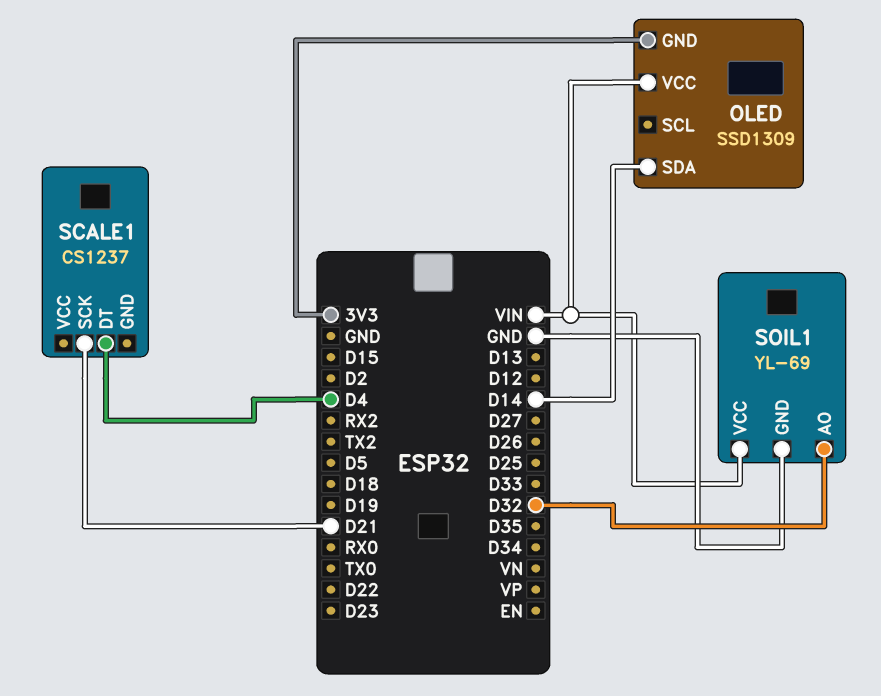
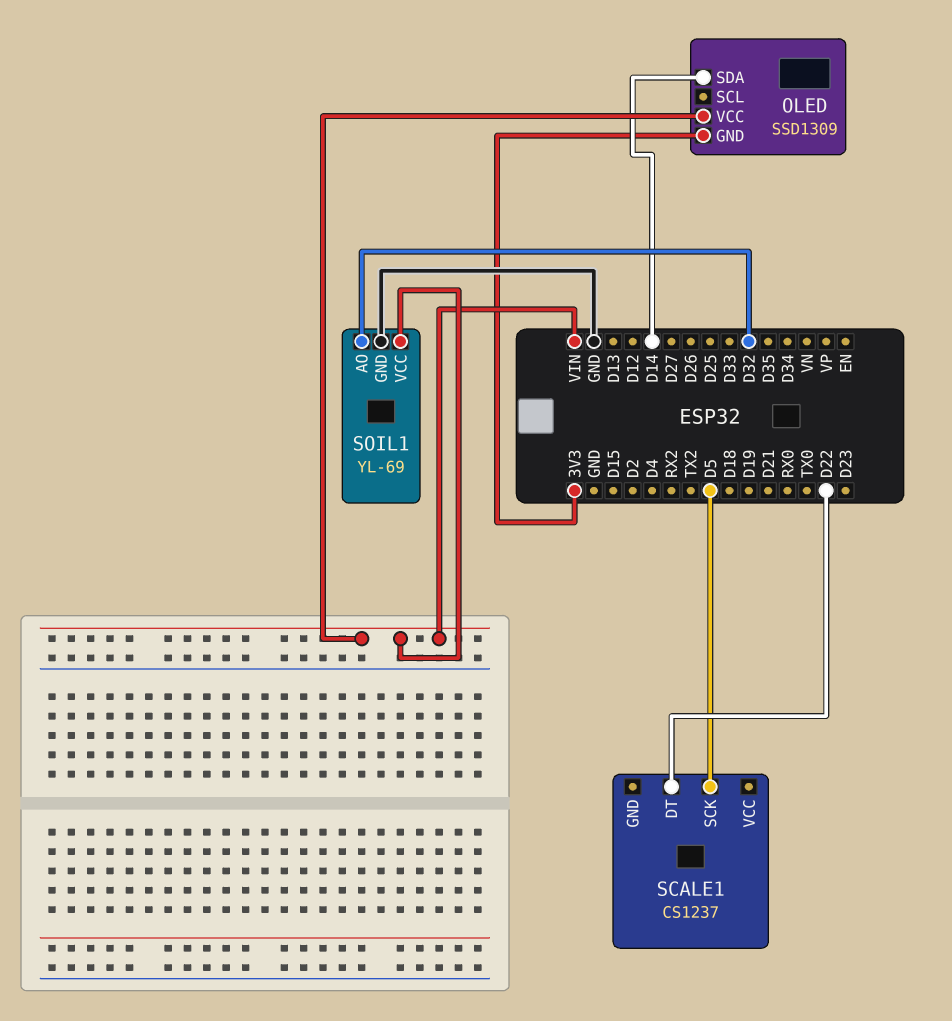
SCALE1 pin DT: D4 -> D22
SCALE1 pin SCK: D21 -> D5

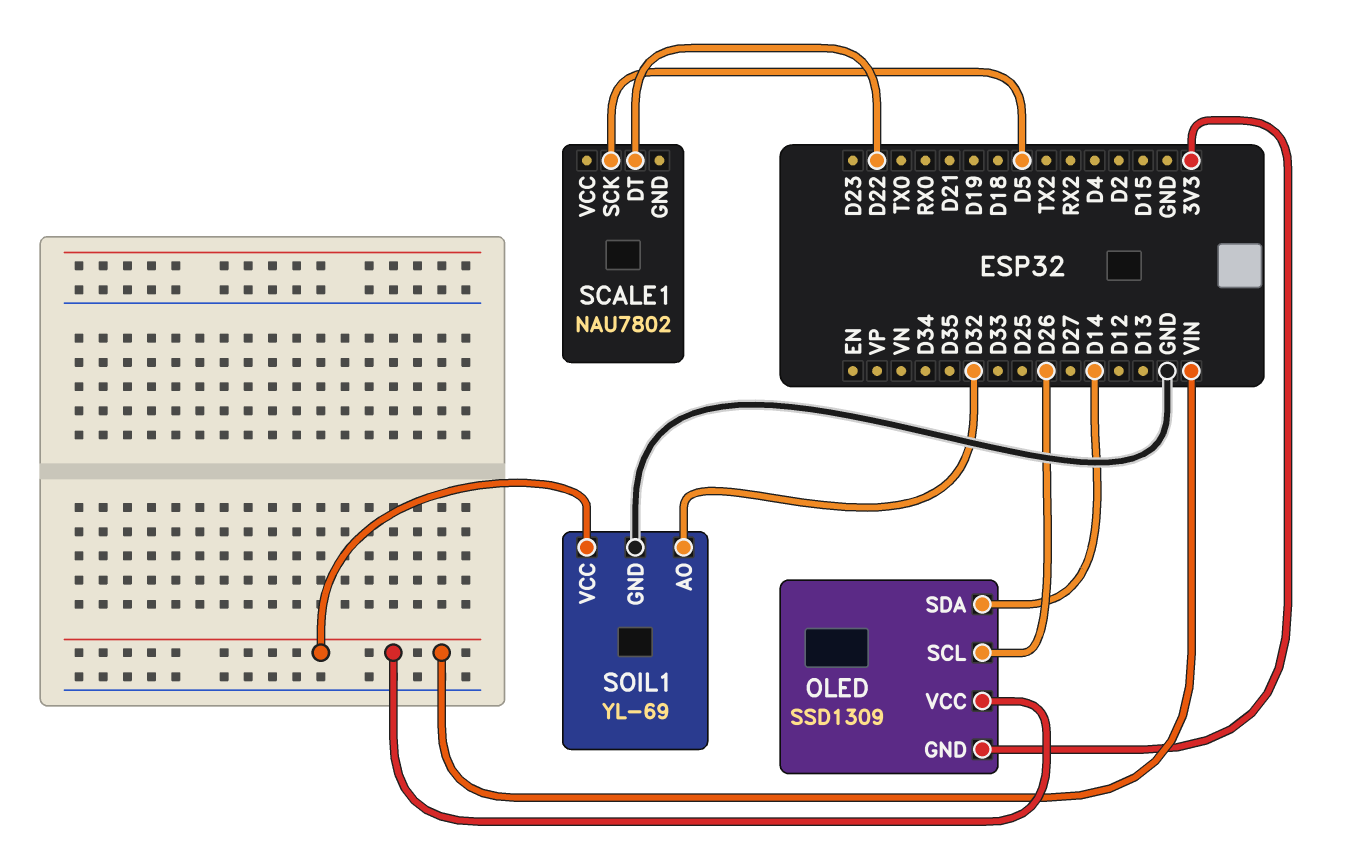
OLED pin SCL: none -> D26
SCALE1: CS1237 -> NAU7802

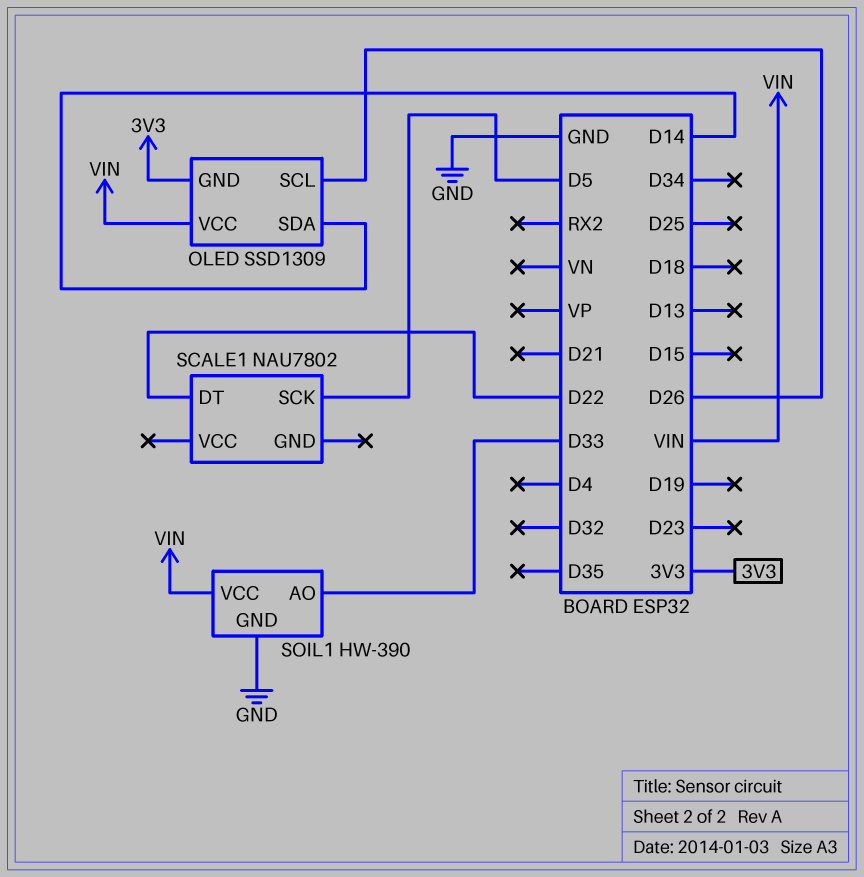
SOIL1: YL-69 -> HW-390
SOIL1 pin AO: D32 -> D33

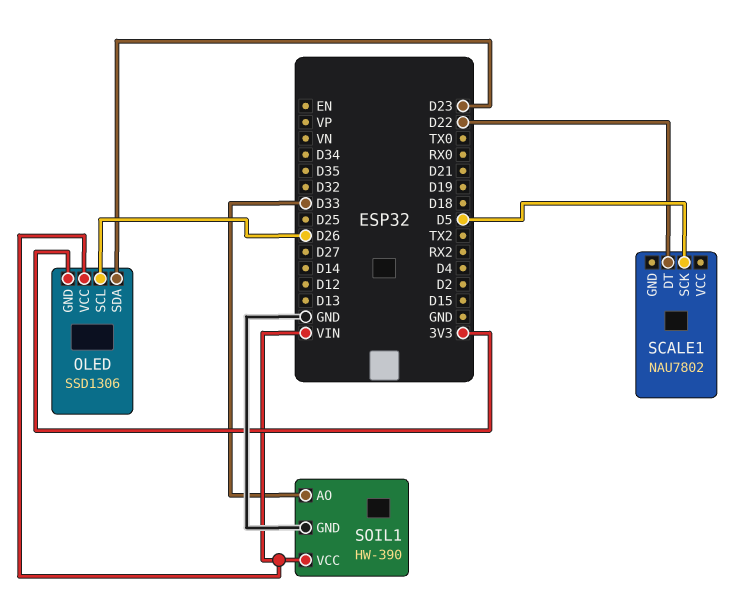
OLED: SSD1309 -> SSD1306
OLED pin SDA: D14 -> D23

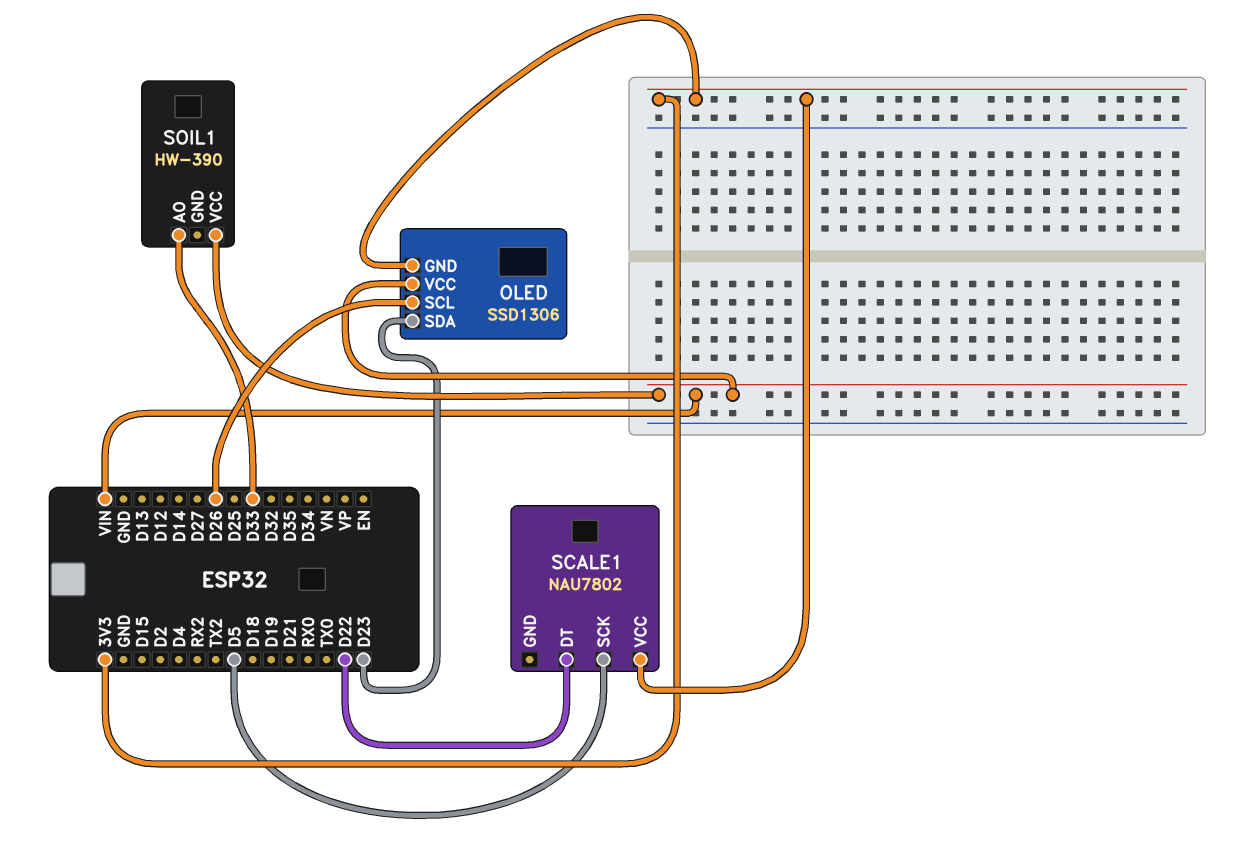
SCALE1 pin VCC: none -> 3V3
SOIL1 pin GND: GND -> none

